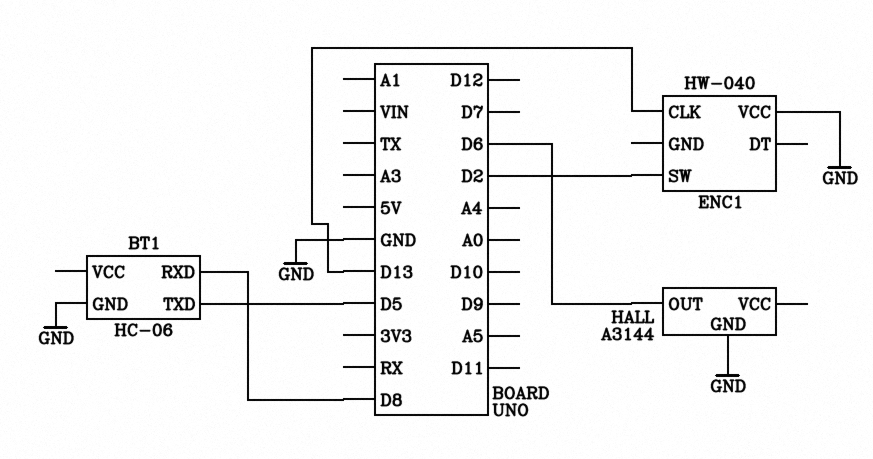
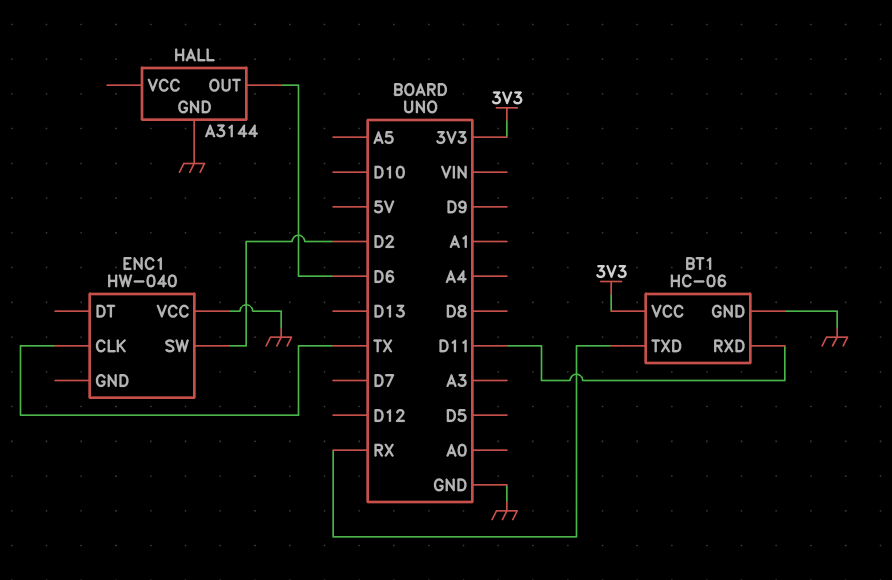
BT1 pin RXD: D8 -> D11
BT1 pin TXD: D5 -> RX
BT1 pin VCC: none -> 3V3
ENC1 pin CLK: D13 -> TX

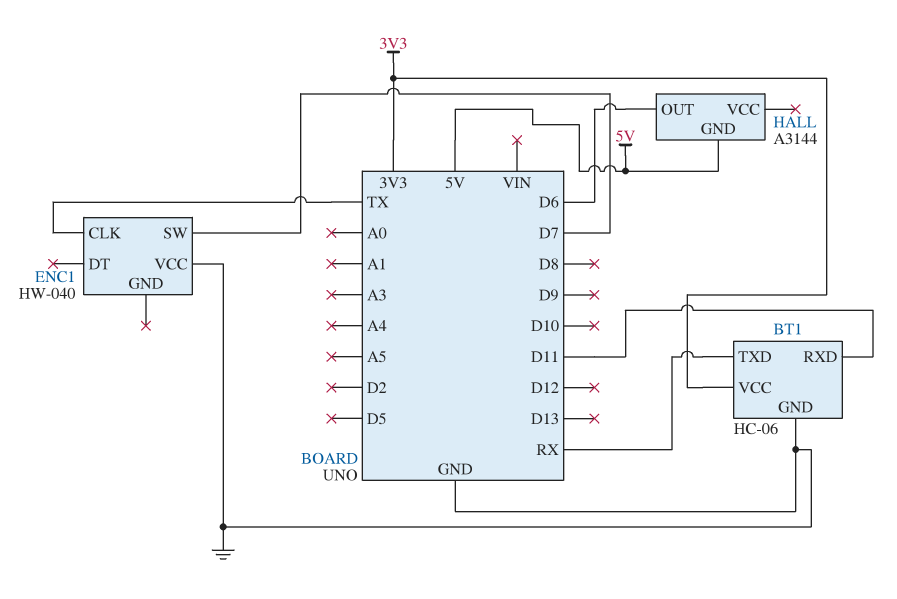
ENC1 pin SW: D2 -> D7
HALL pin GND: GND -> 5V

